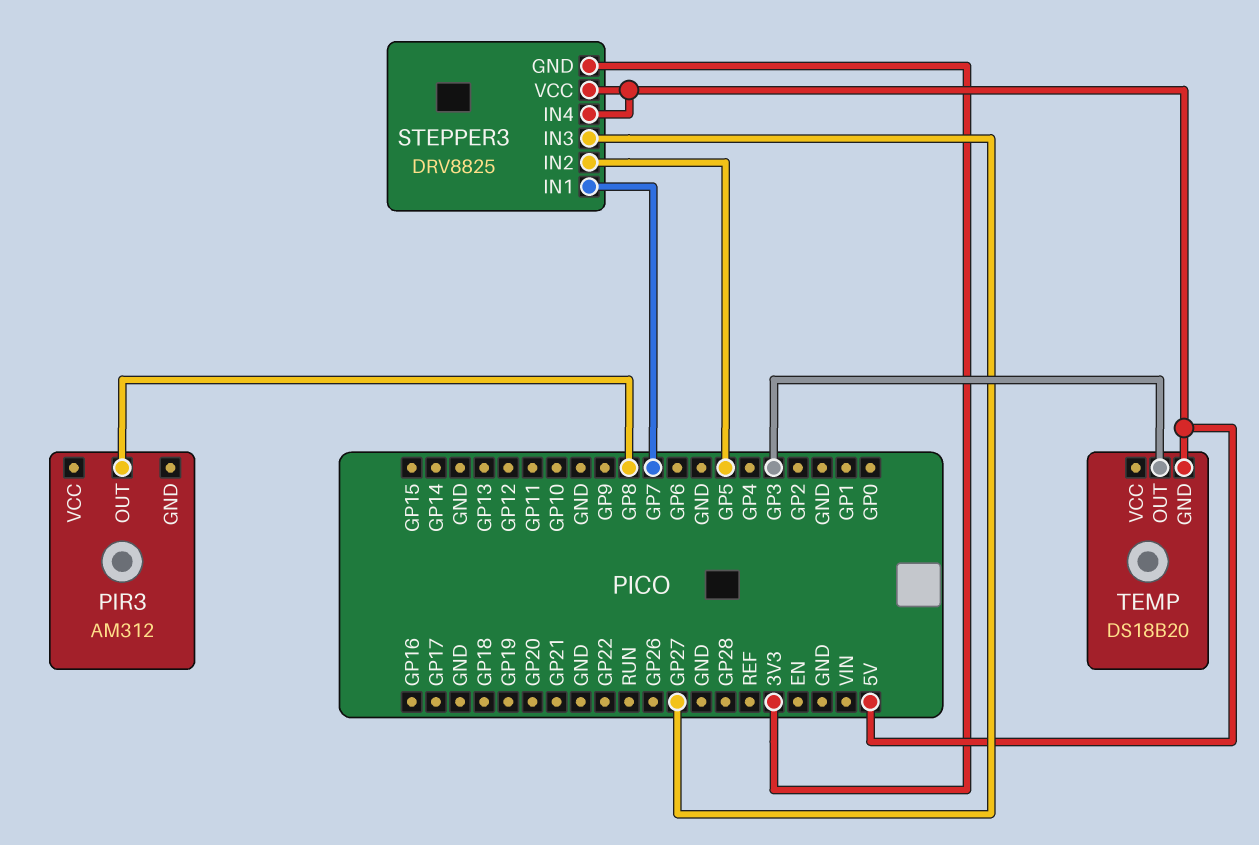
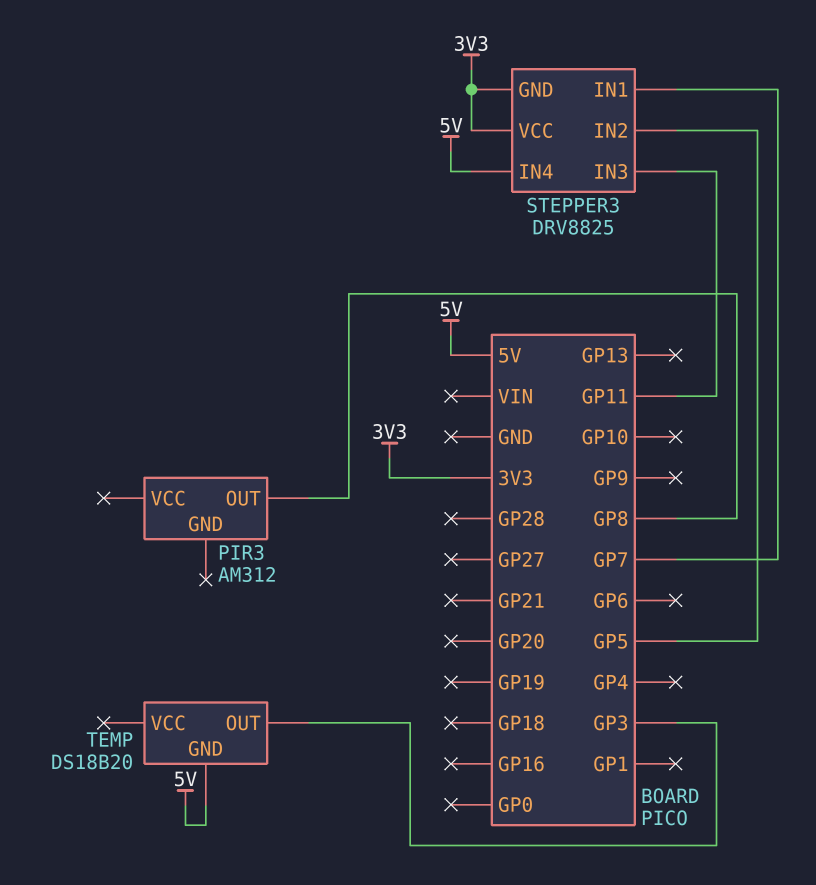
STEPPER3 pin IN3: GP27 -> GP11
STEPPER3 pin VCC: 5V -> 3V3

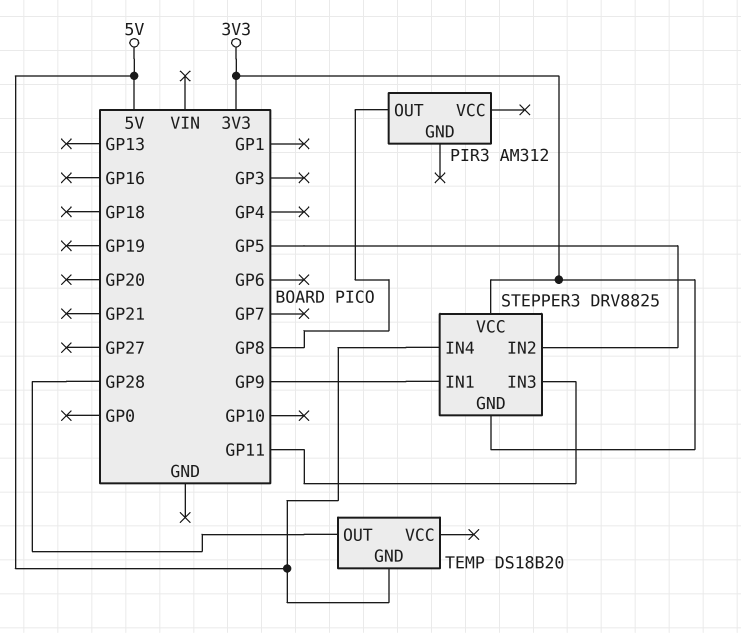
STEPPER3 pin IN1: GP7 -> GP9
TEMP pin OUT: GP3 -> GP28

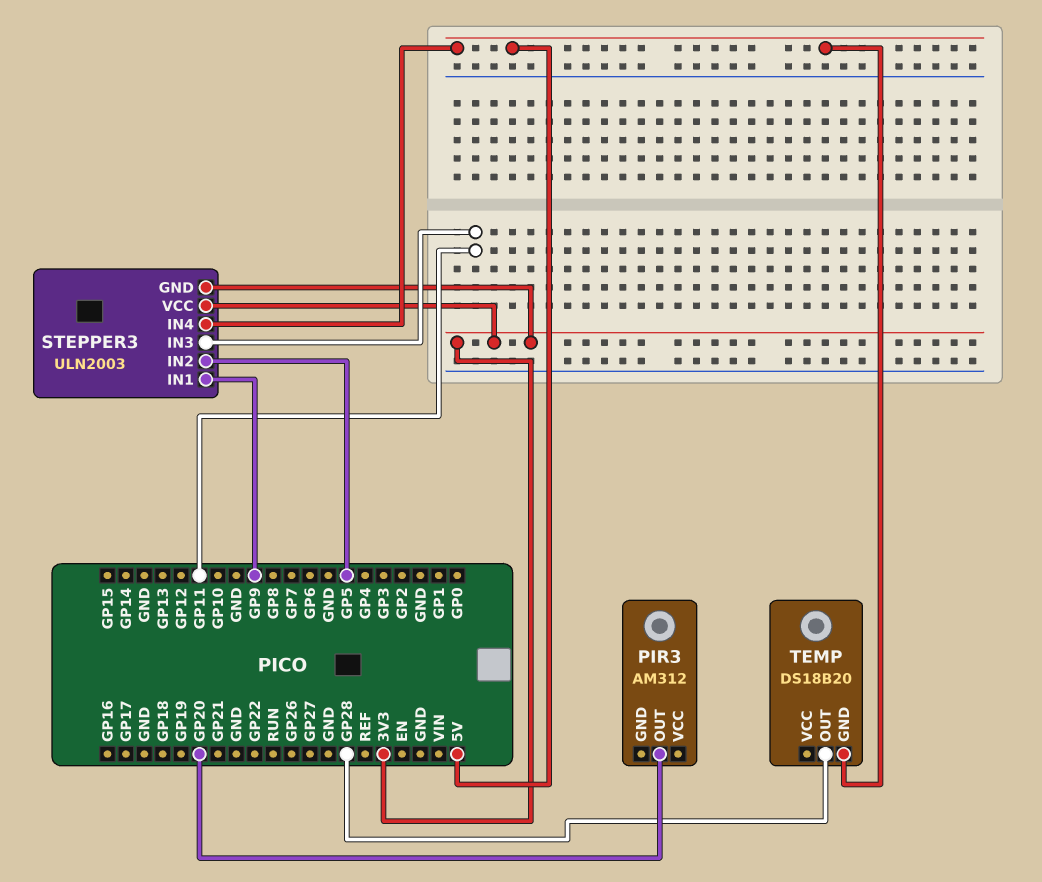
PIR3 pin OUT: GP8 -> GP20
STEPPER3: DRV8825 -> ULN2003

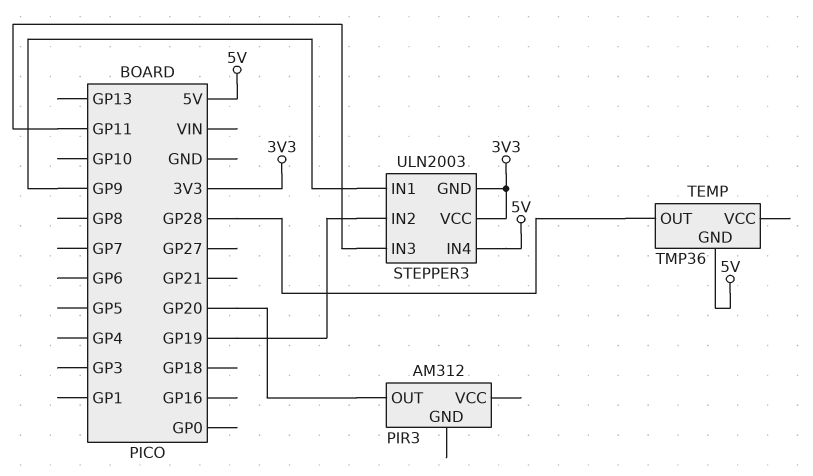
STEPPER3 pin IN2: GP5 -> GP19
TEMP: DS18B20 -> TMP36

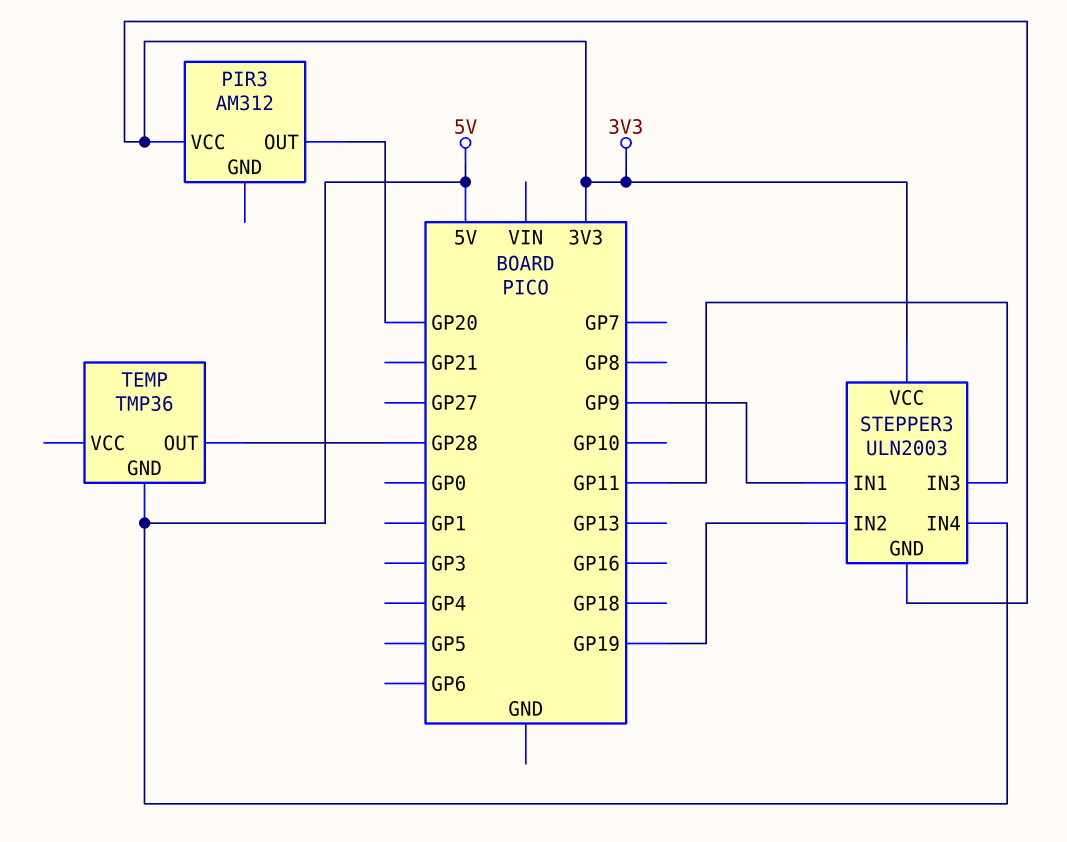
PIR3 pin VCC: none -> 3V3

